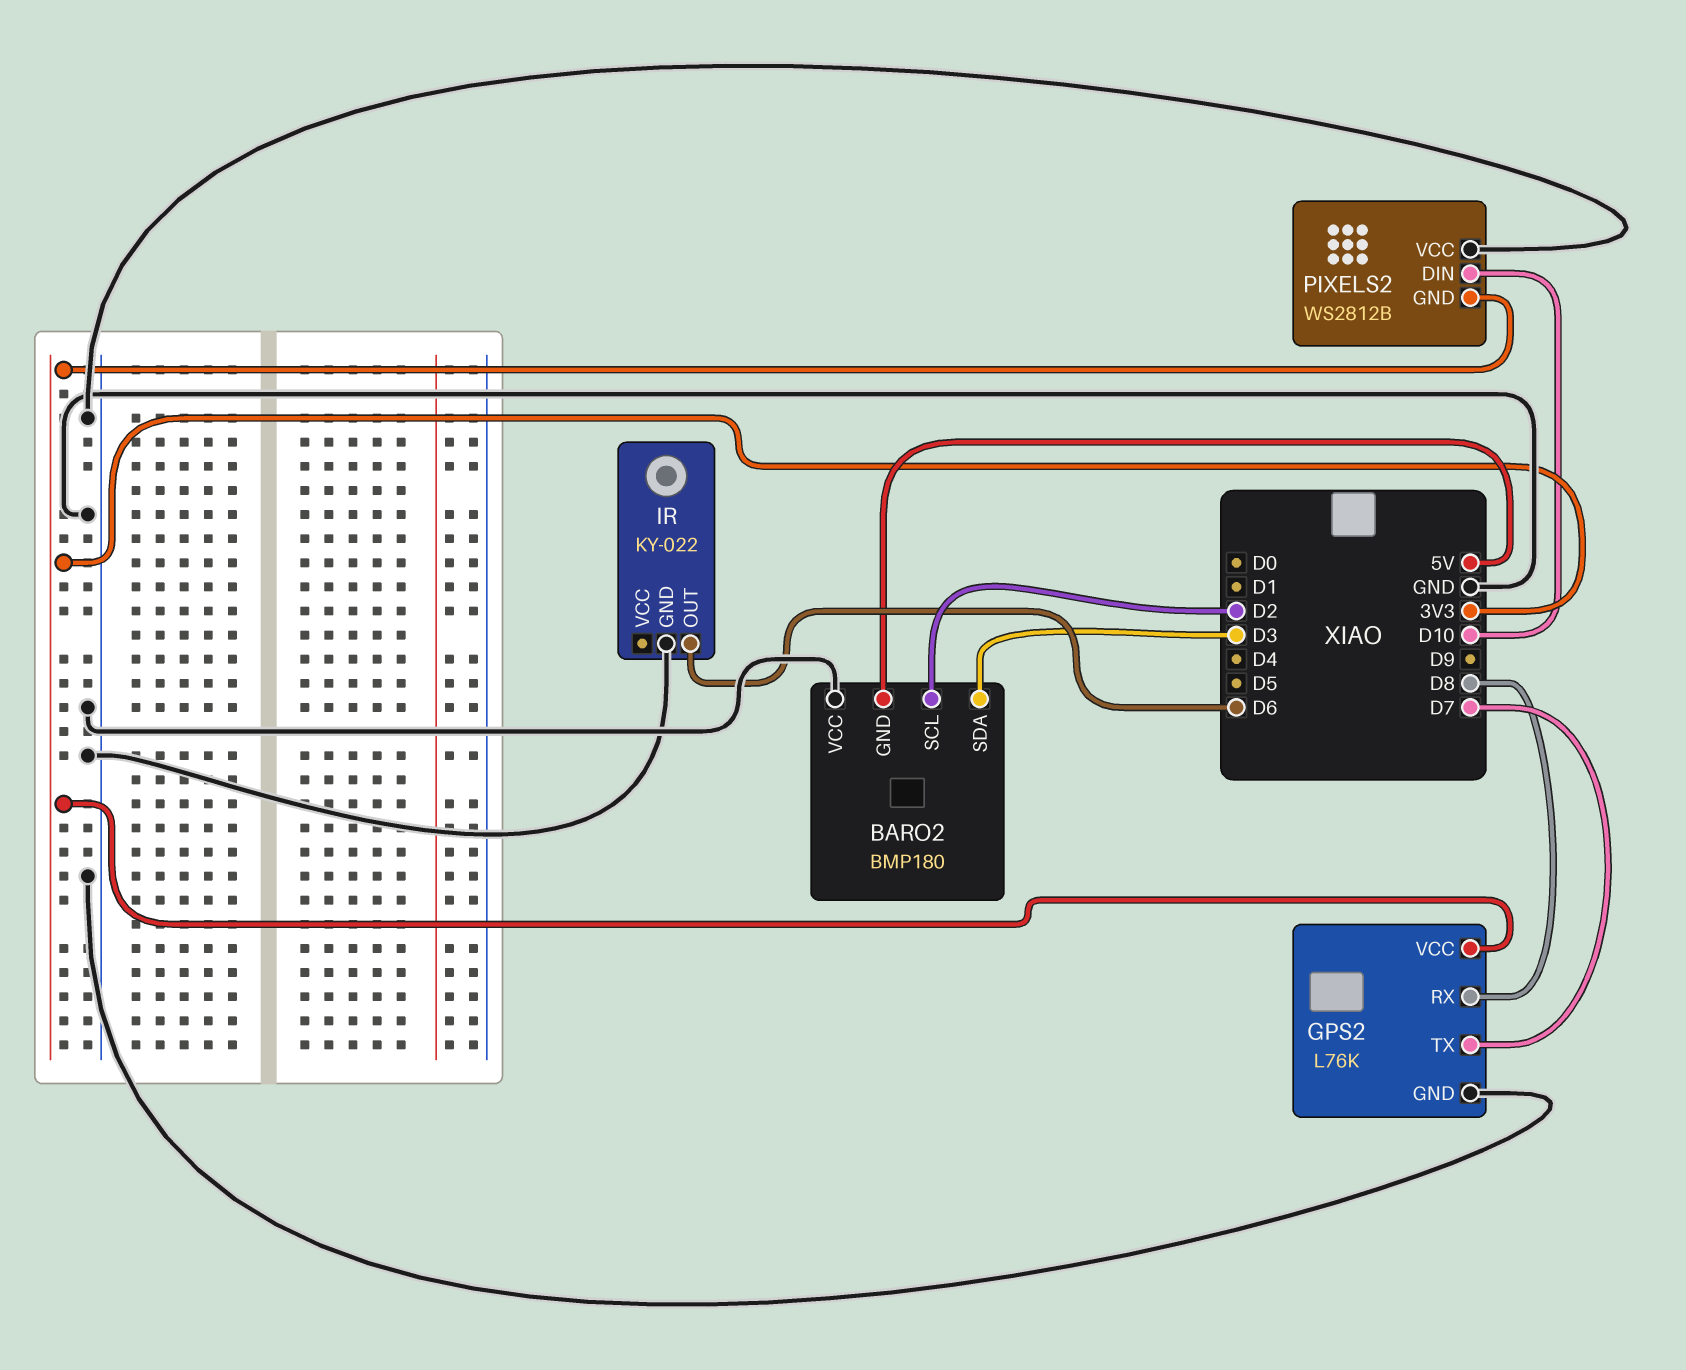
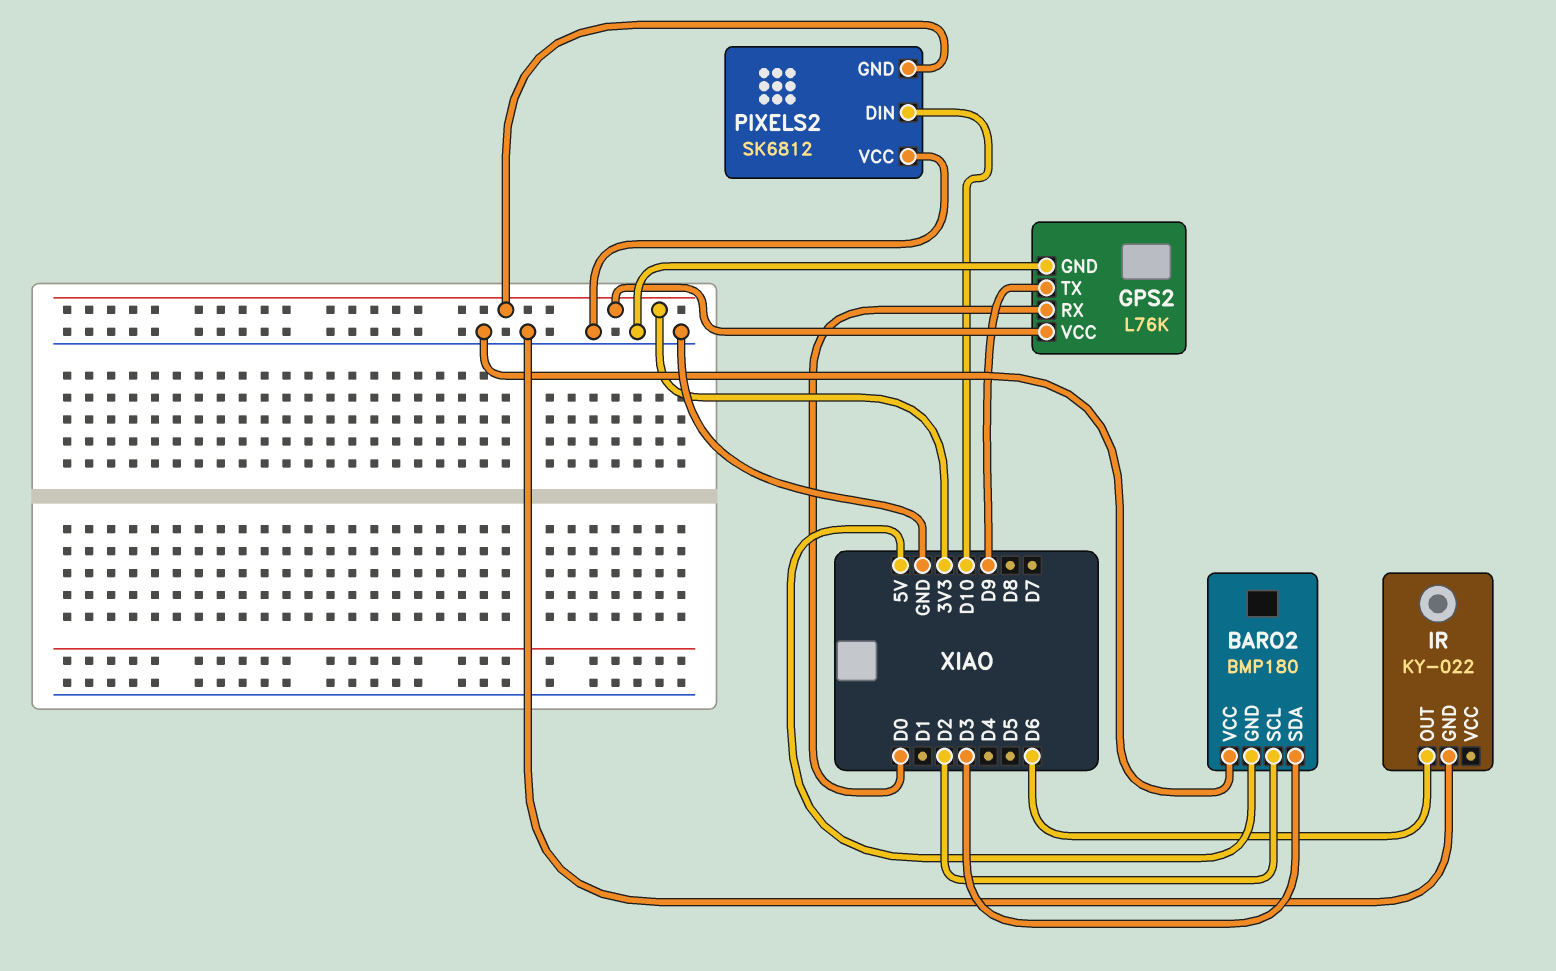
GPS2 pin RX: D8 -> D0
GPS2 pin TX: D7 -> D9
PIXELS2: WS2812B -> SK6812

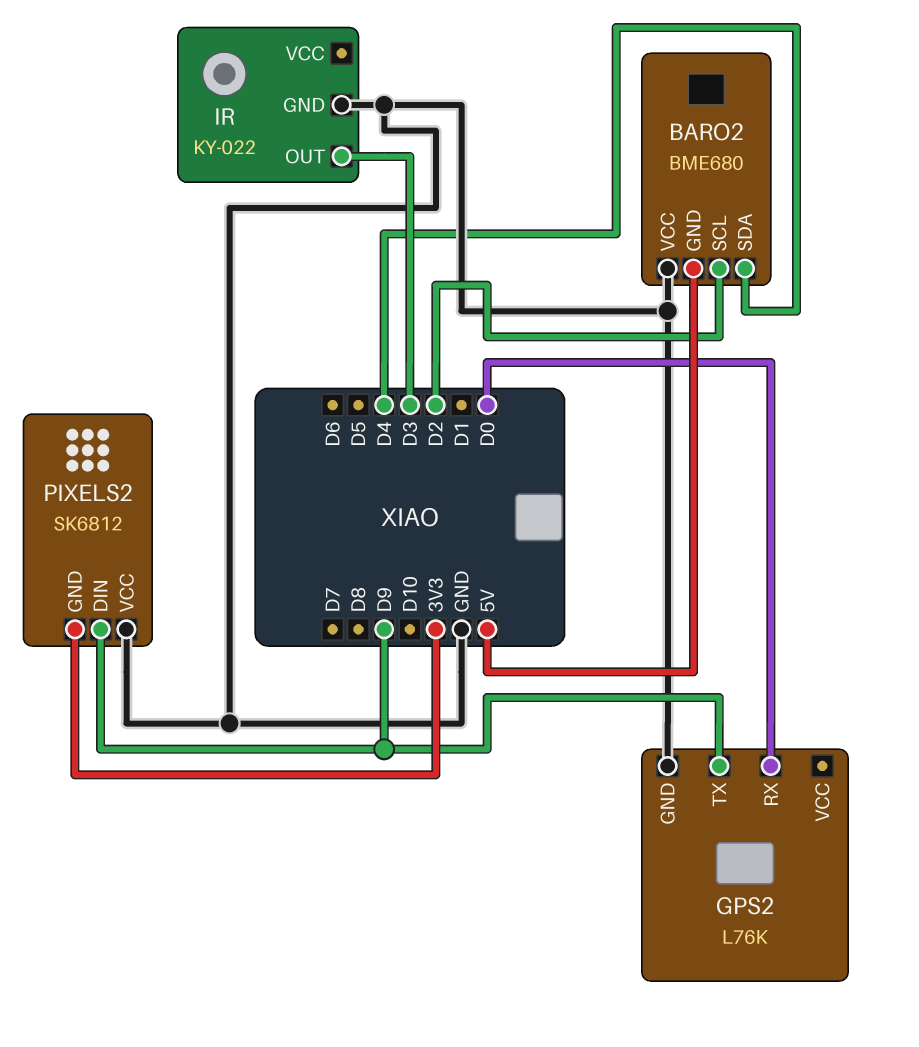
BARO2: BMP180 -> BME680
BARO2 pin SDA: D3 -> D4
GPS2 pin VCC: 3V3 -> none
IR pin OUT: D6 -> D3
PIXELS2 pin DIN: D10 -> D9

